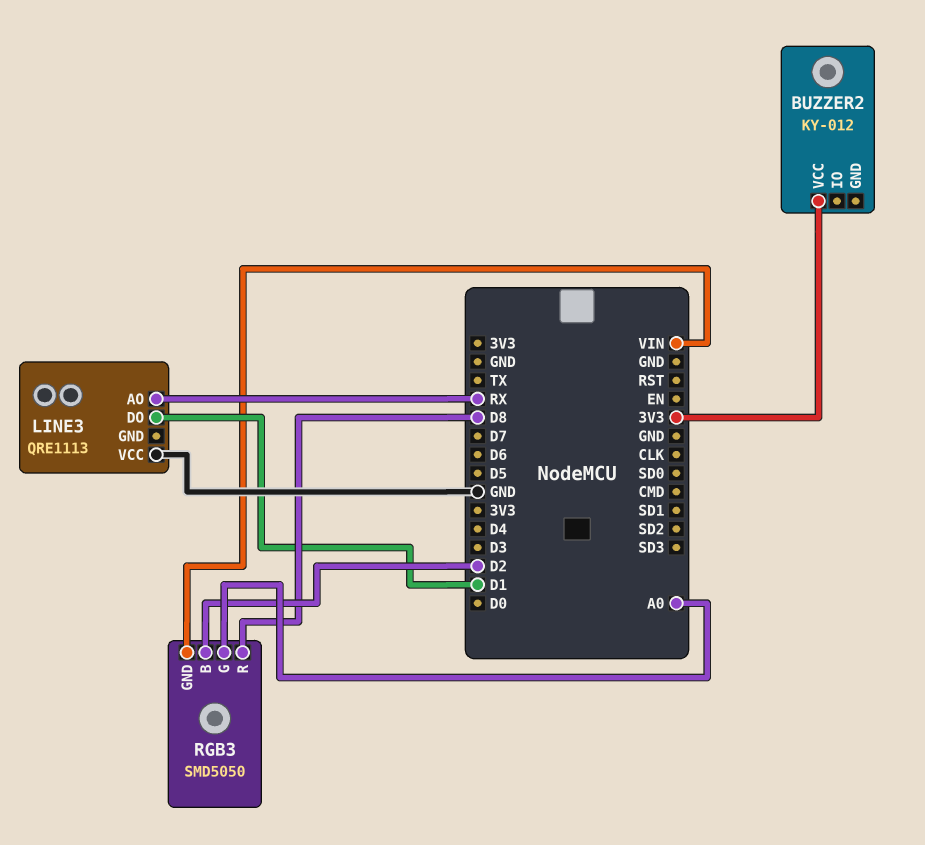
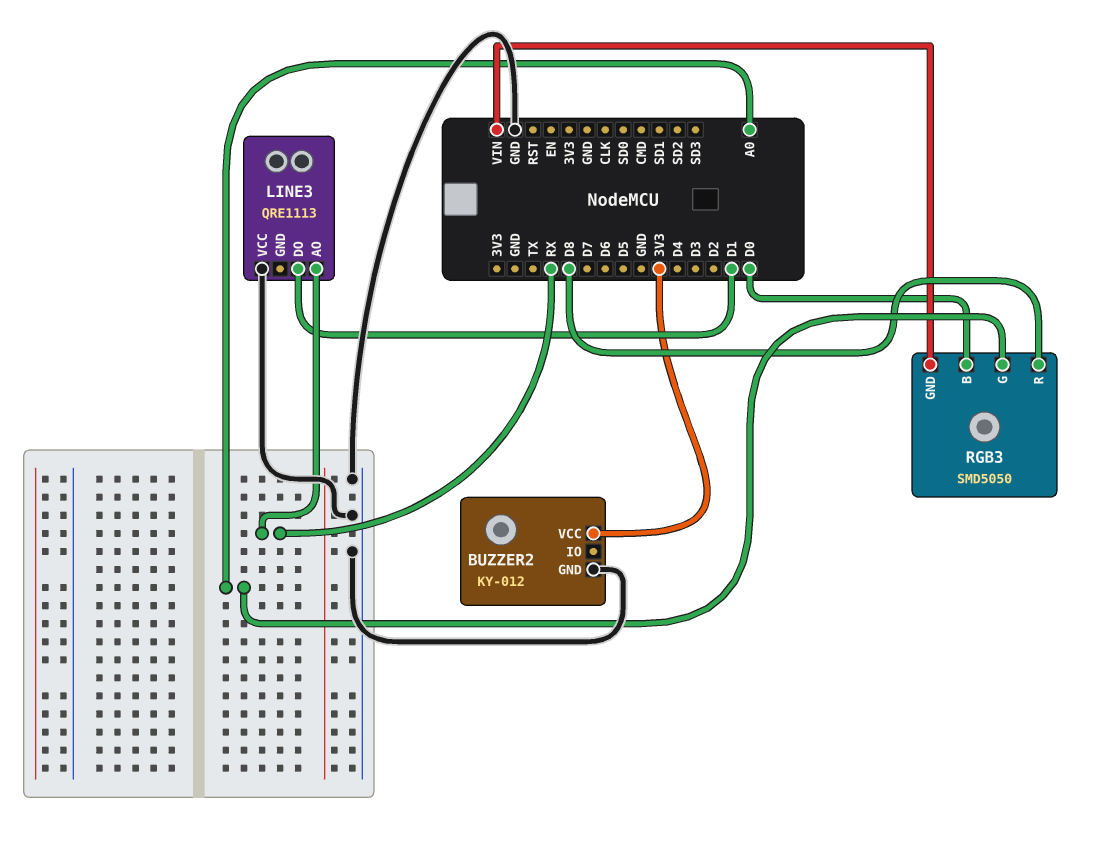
BUZZER2 pin GND: none -> GND
RGB3 pin B: D2 -> D0

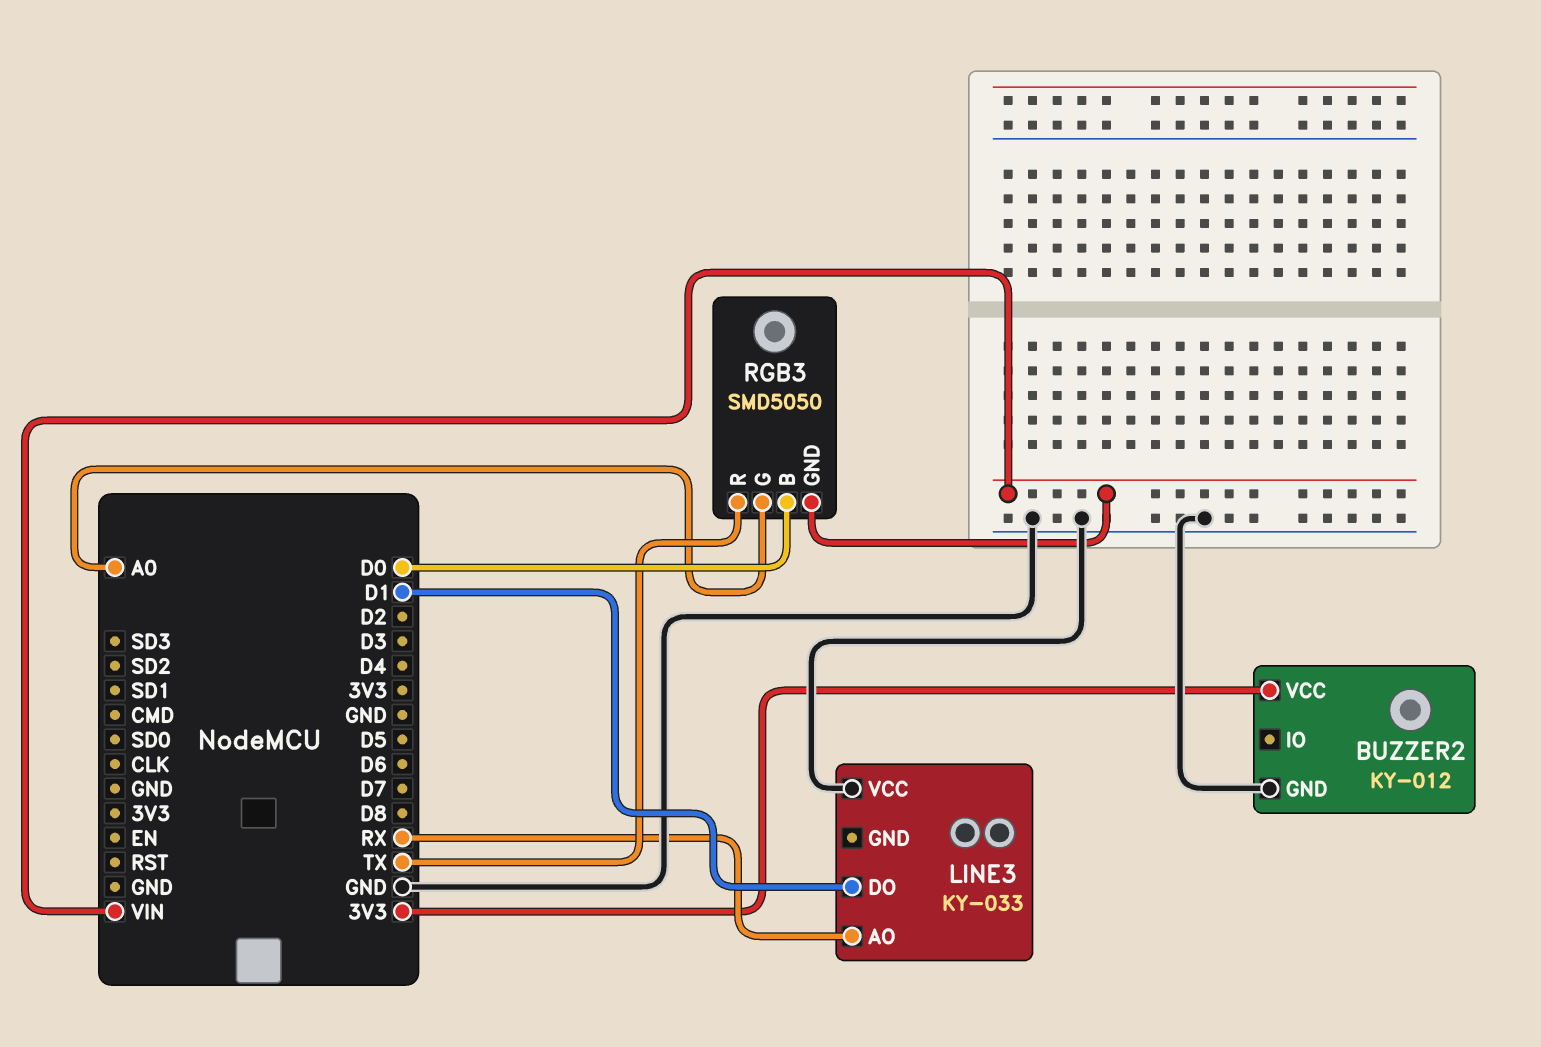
LINE3: QRE1113 -> KY-033
RGB3 pin R: D8 -> TX

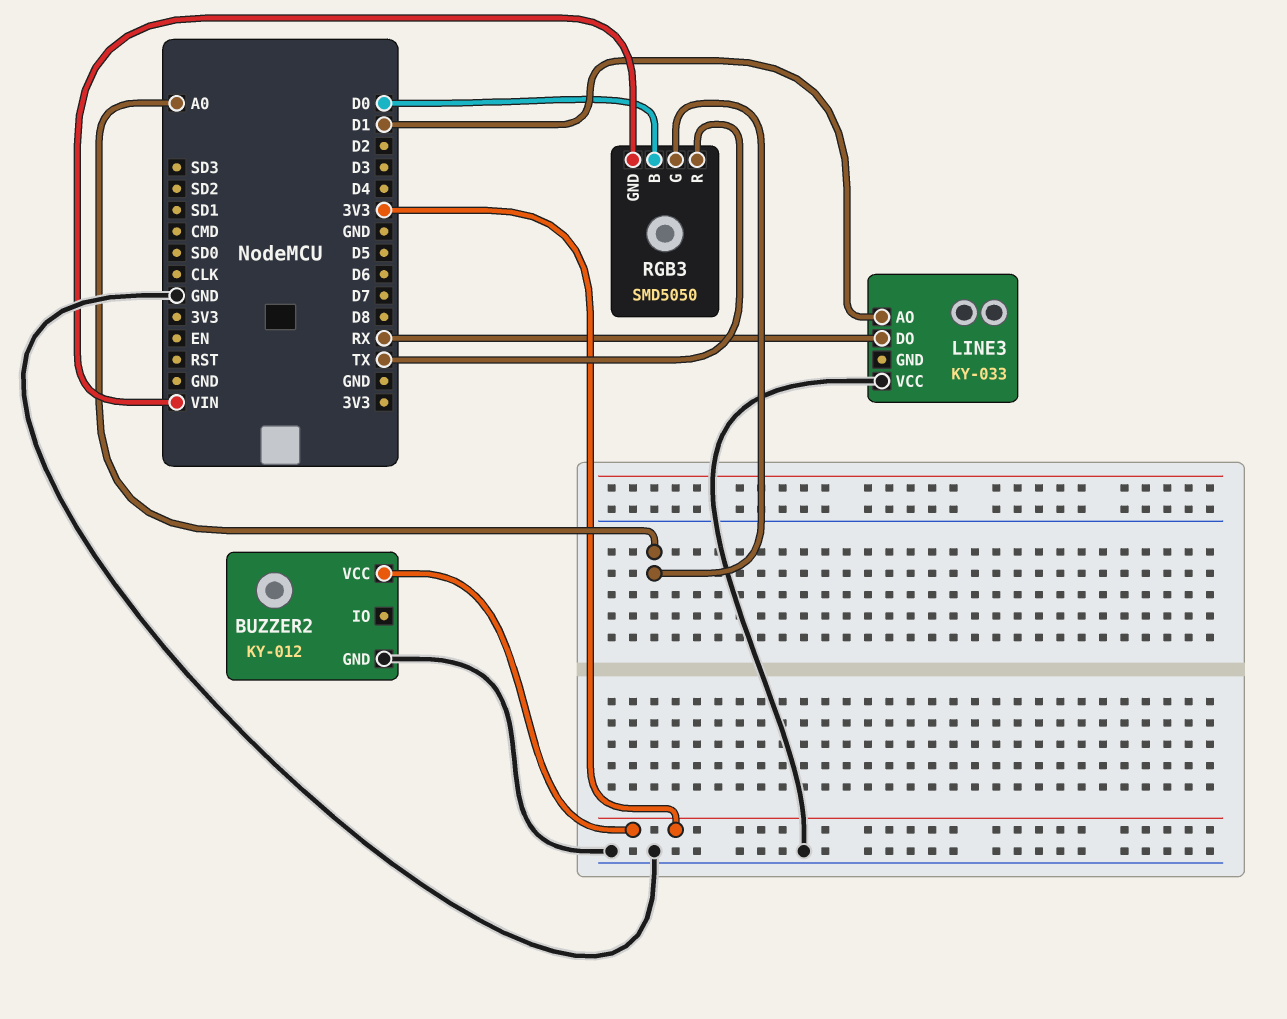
LINE3 pin AO: RX -> D1
LINE3 pin DO: D1 -> RX

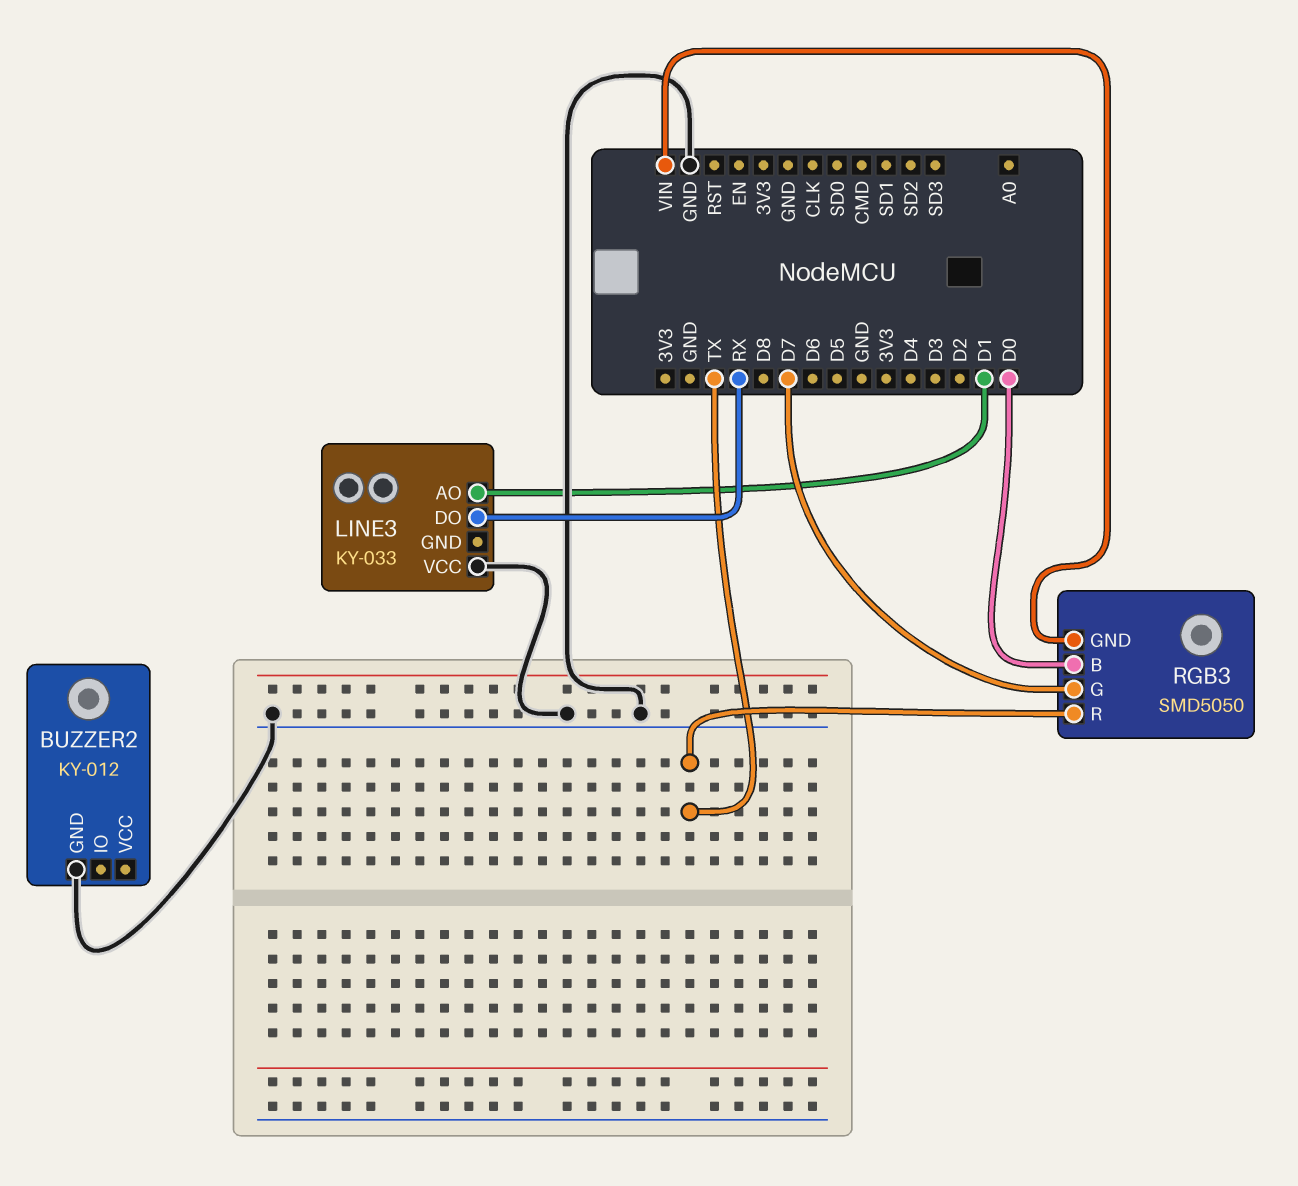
BUZZER2 pin VCC: 3V3 -> none
RGB3 pin G: A0 -> D7

